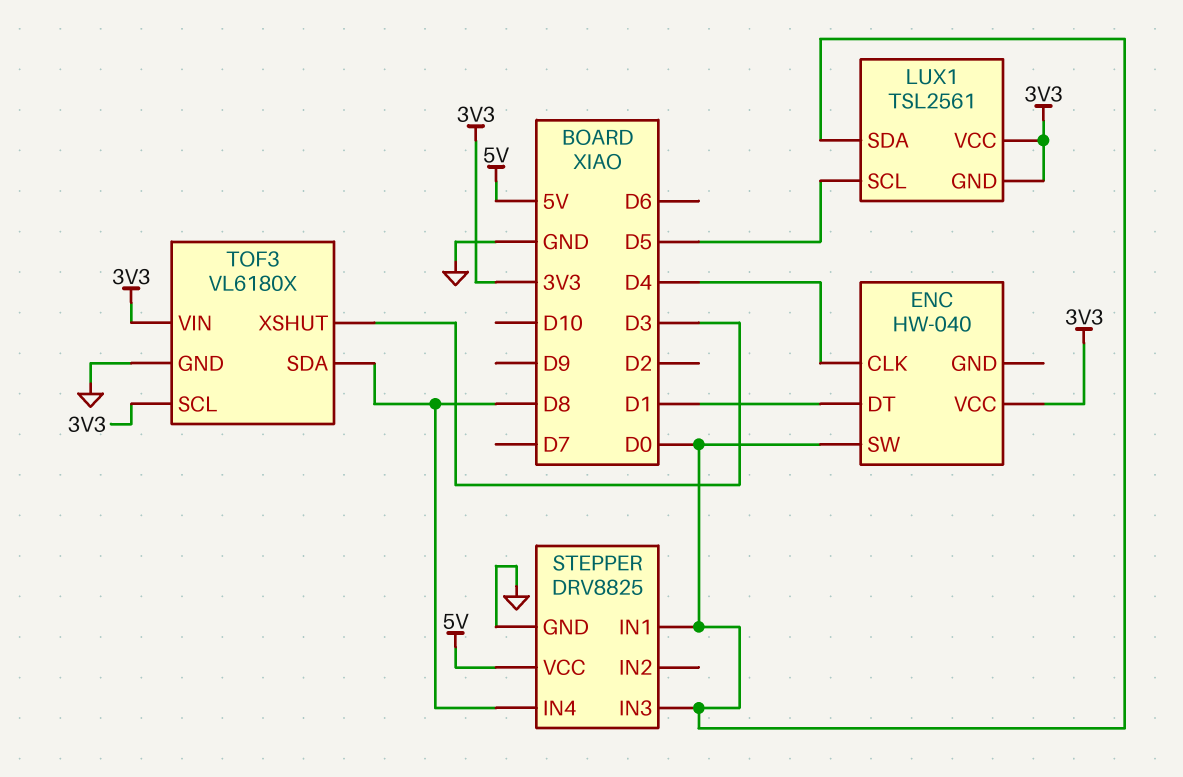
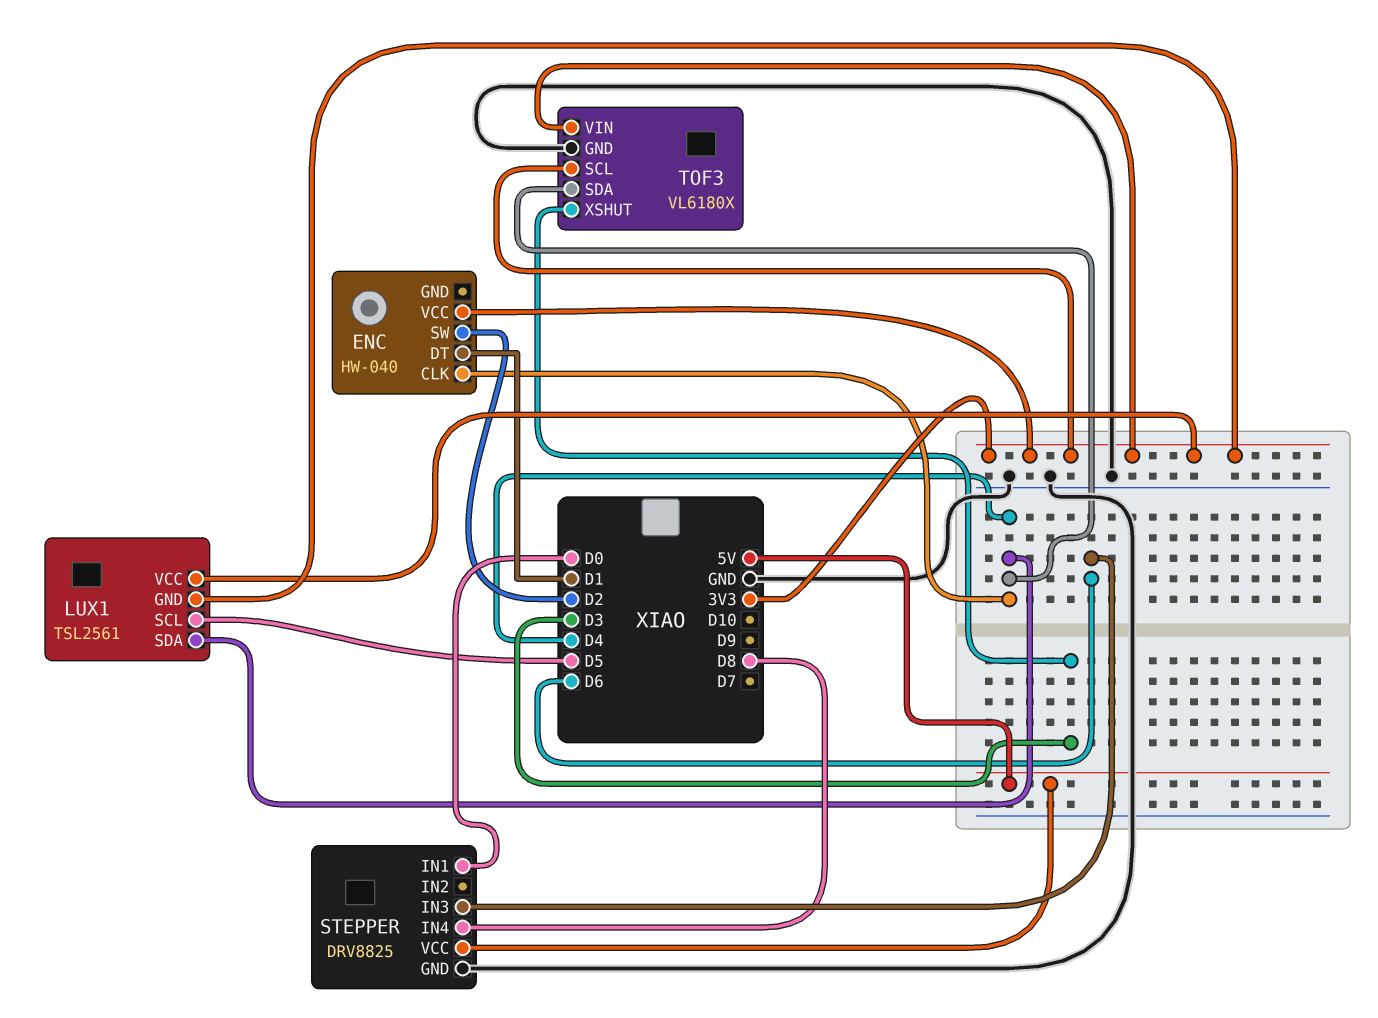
ENC pin SW: D0 -> D2
LUX1 pin SDA: D0 -> D4
STEPPER pin IN3: D0 -> D6
TOF3 pin SDA: D8 -> D4

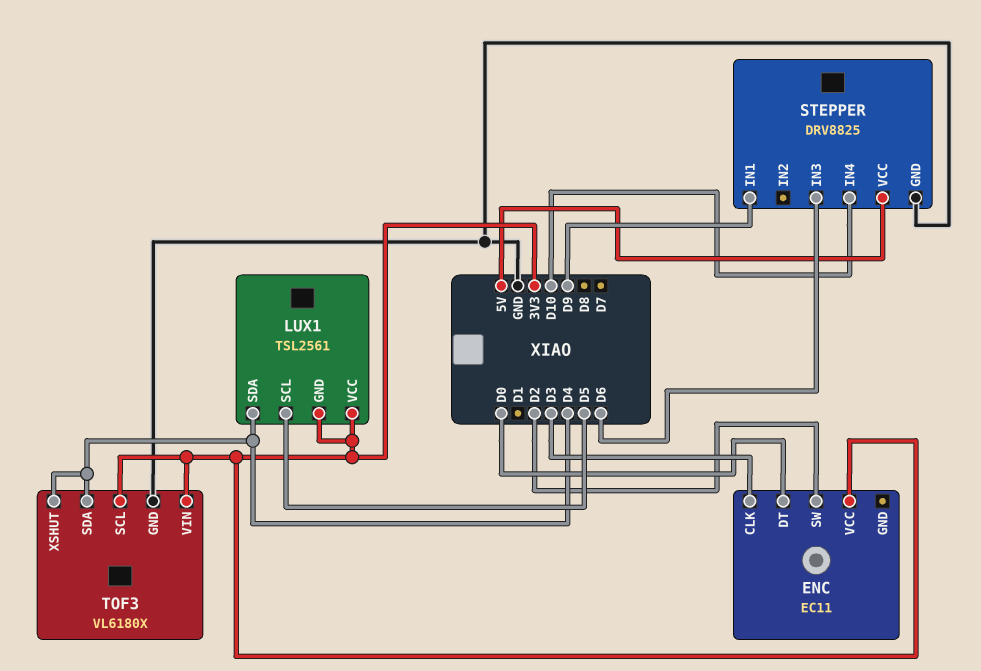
ENC: HW-040 -> EC11
ENC pin CLK: D4 -> D3
ENC pin DT: D1 -> D0
STEPPER pin IN1: D0 -> D9
STEPPER pin IN4: D8 -> D10
TOF3 pin XSHUT: D3 -> D4

